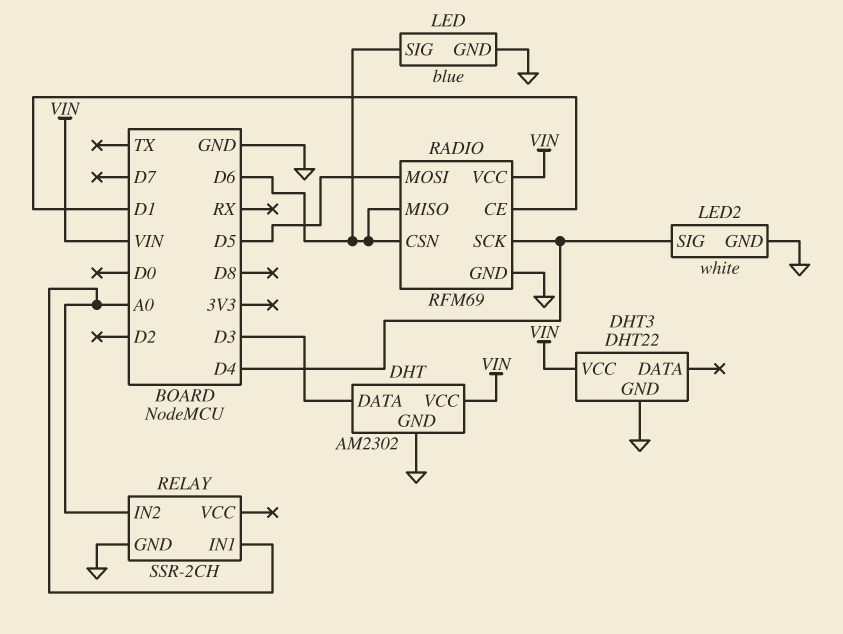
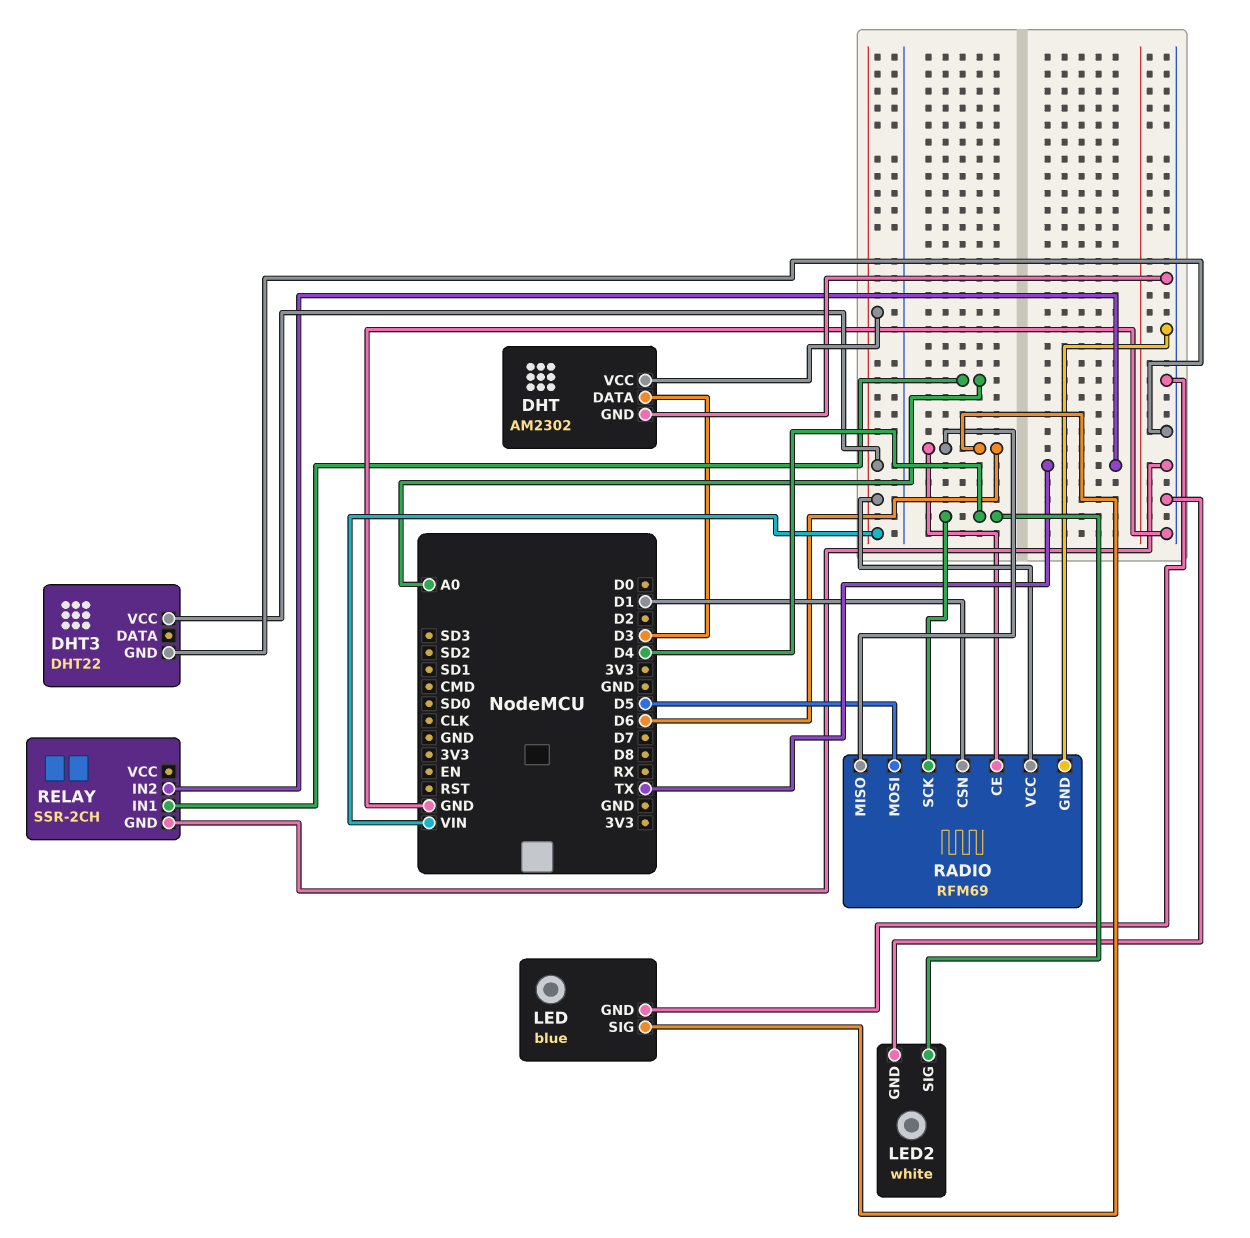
RADIO pin CE: D1 -> D6
RADIO pin CSN: D6 -> D1
RELAY pin IN2: A0 -> TX

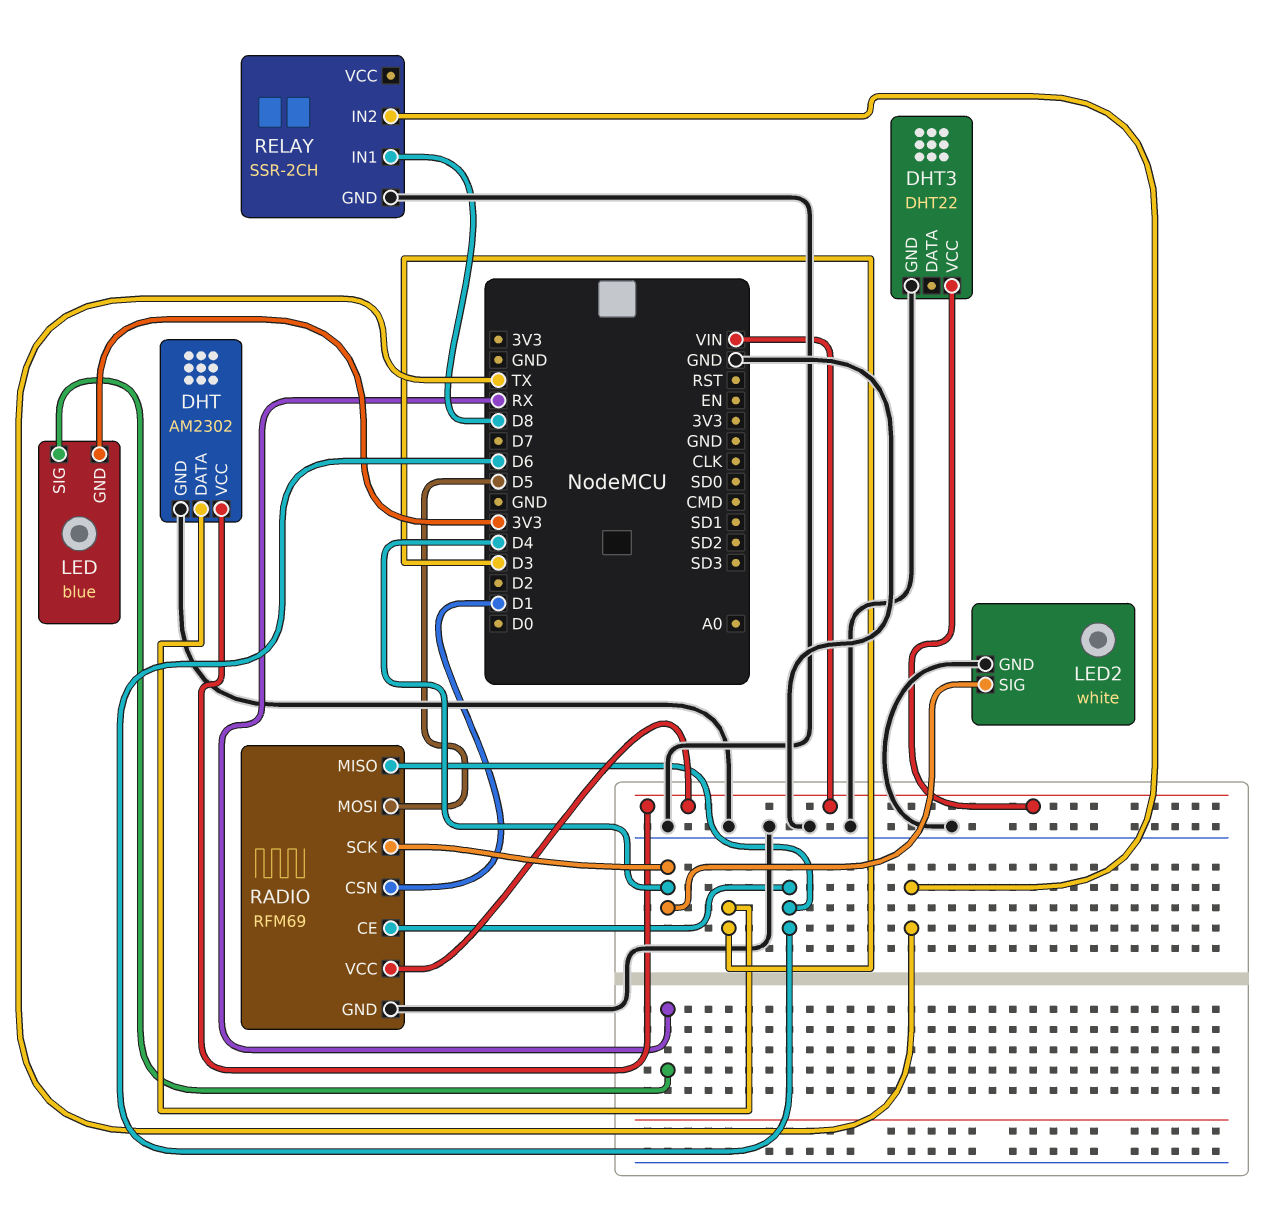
LED pin GND: GND -> 3V3
LED pin SIG: D6 -> RX
RELAY pin IN1: A0 -> D8

